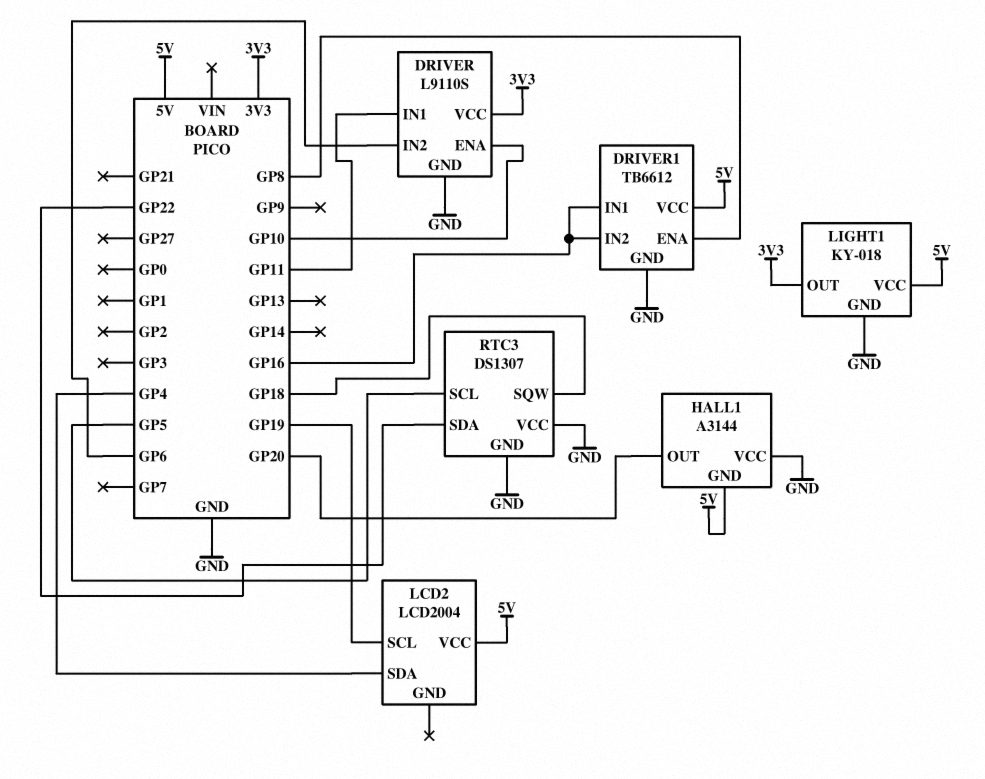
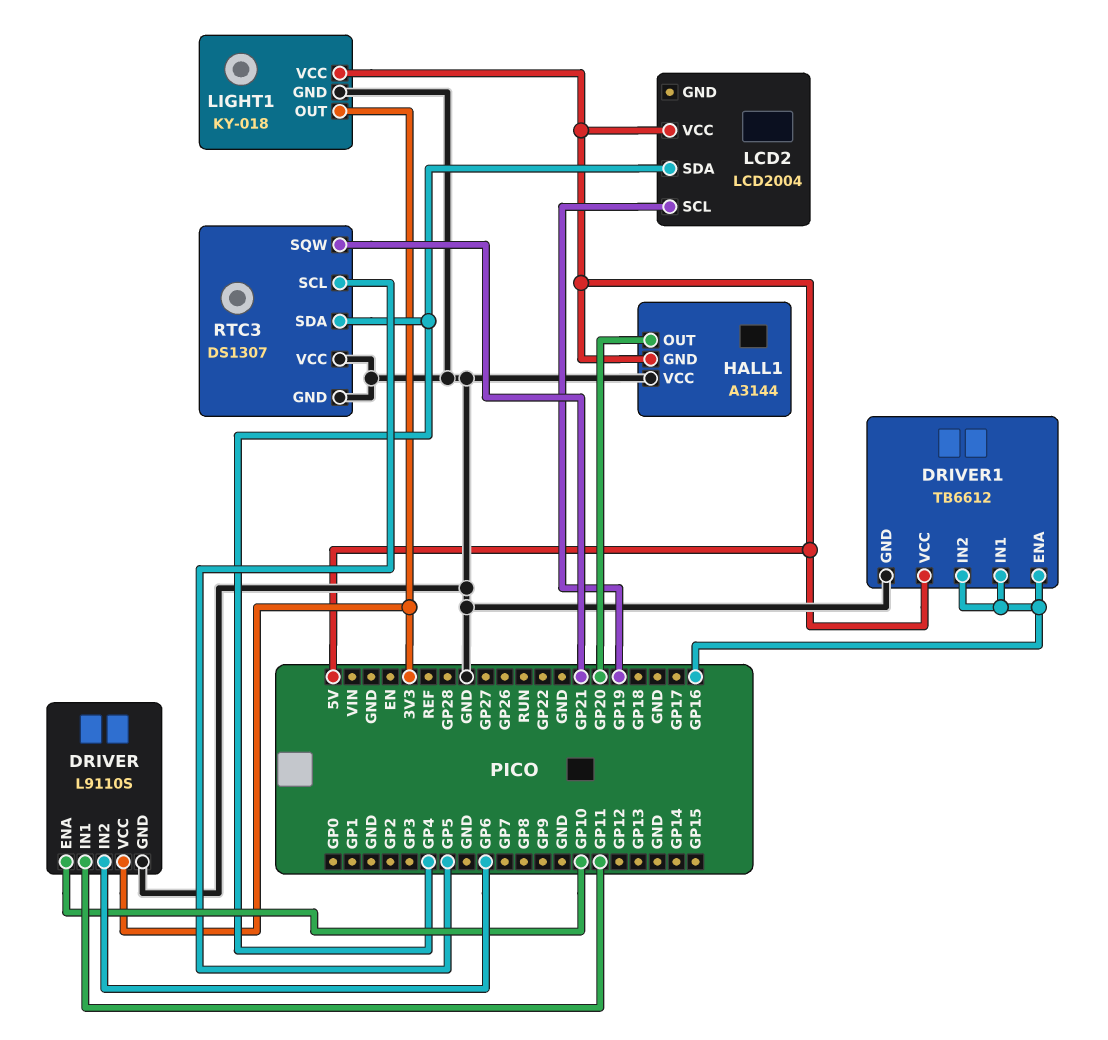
DRIVER1 pin ENA: GP8 -> GP16
RTC3 pin SDA: GP22 -> GP4
RTC3 pin SQW: GP18 -> GP21

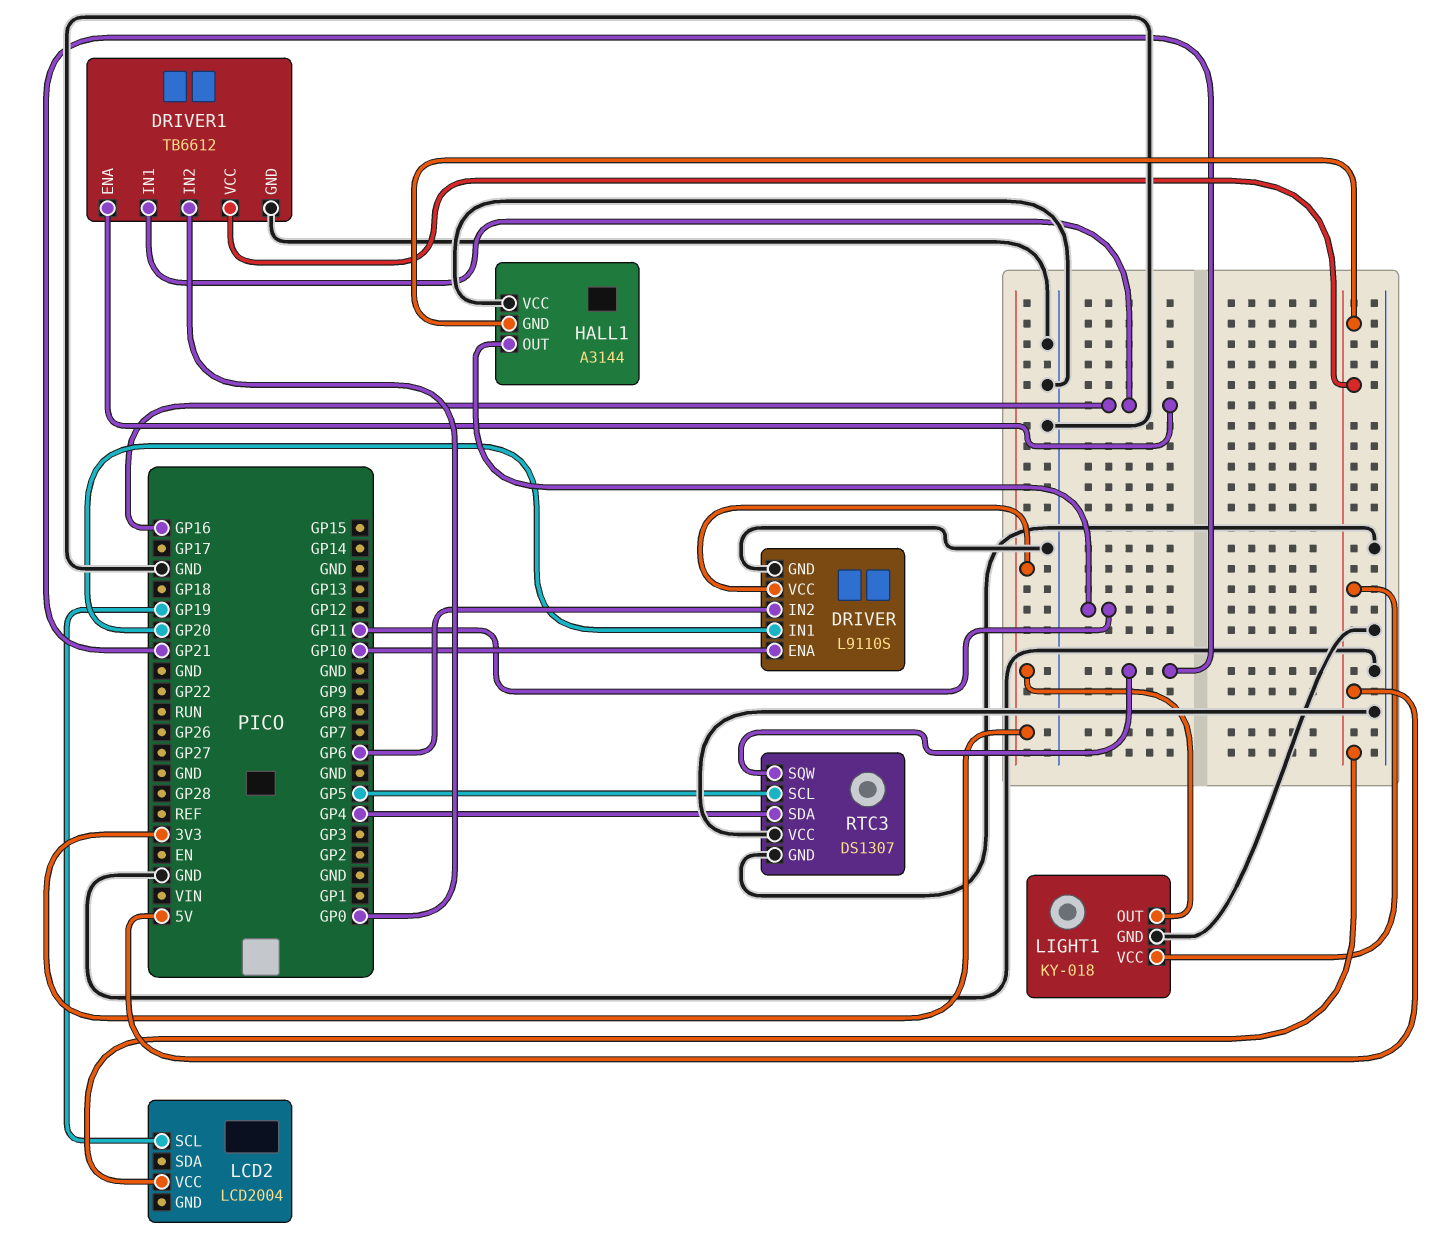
DRIVER pin IN1: GP11 -> GP20
DRIVER1 pin IN2: GP16 -> GP0
HALL1 pin OUT: GP20 -> GP11
LCD2 pin SDA: GP4 -> none

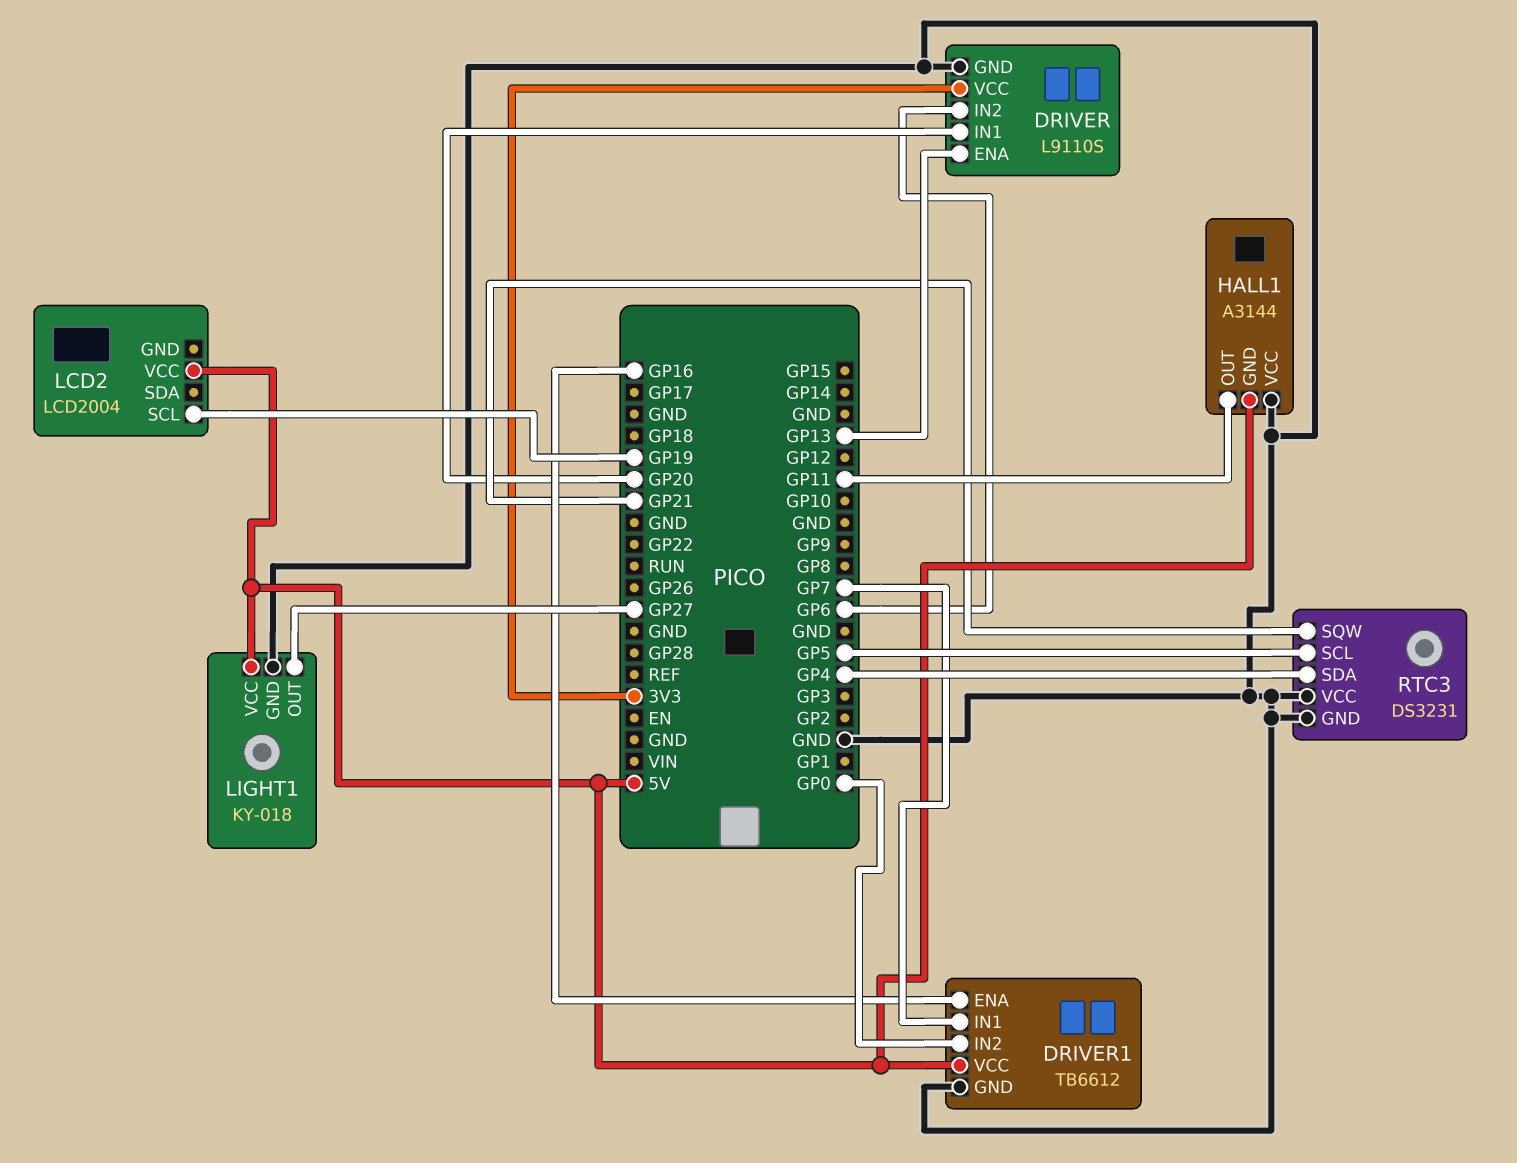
DRIVER pin ENA: GP10 -> GP13
DRIVER1 pin IN1: GP16 -> GP7
LIGHT1 pin OUT: 3V3 -> GP27
RTC3: DS1307 -> DS3231

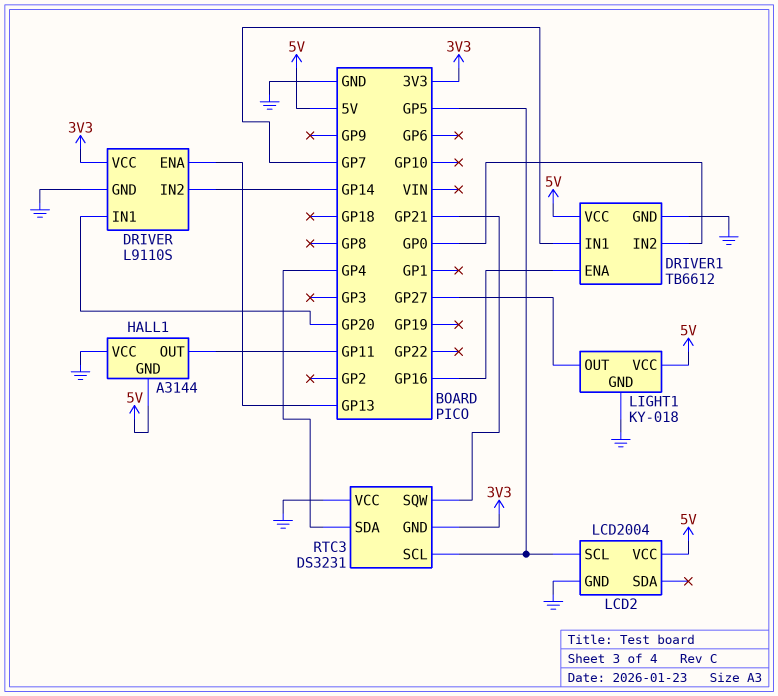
DRIVER pin IN2: GP6 -> GP14
LCD2 pin GND: none -> GND
LCD2 pin SCL: GP19 -> GP5
RTC3 pin GND: GND -> 3V3

